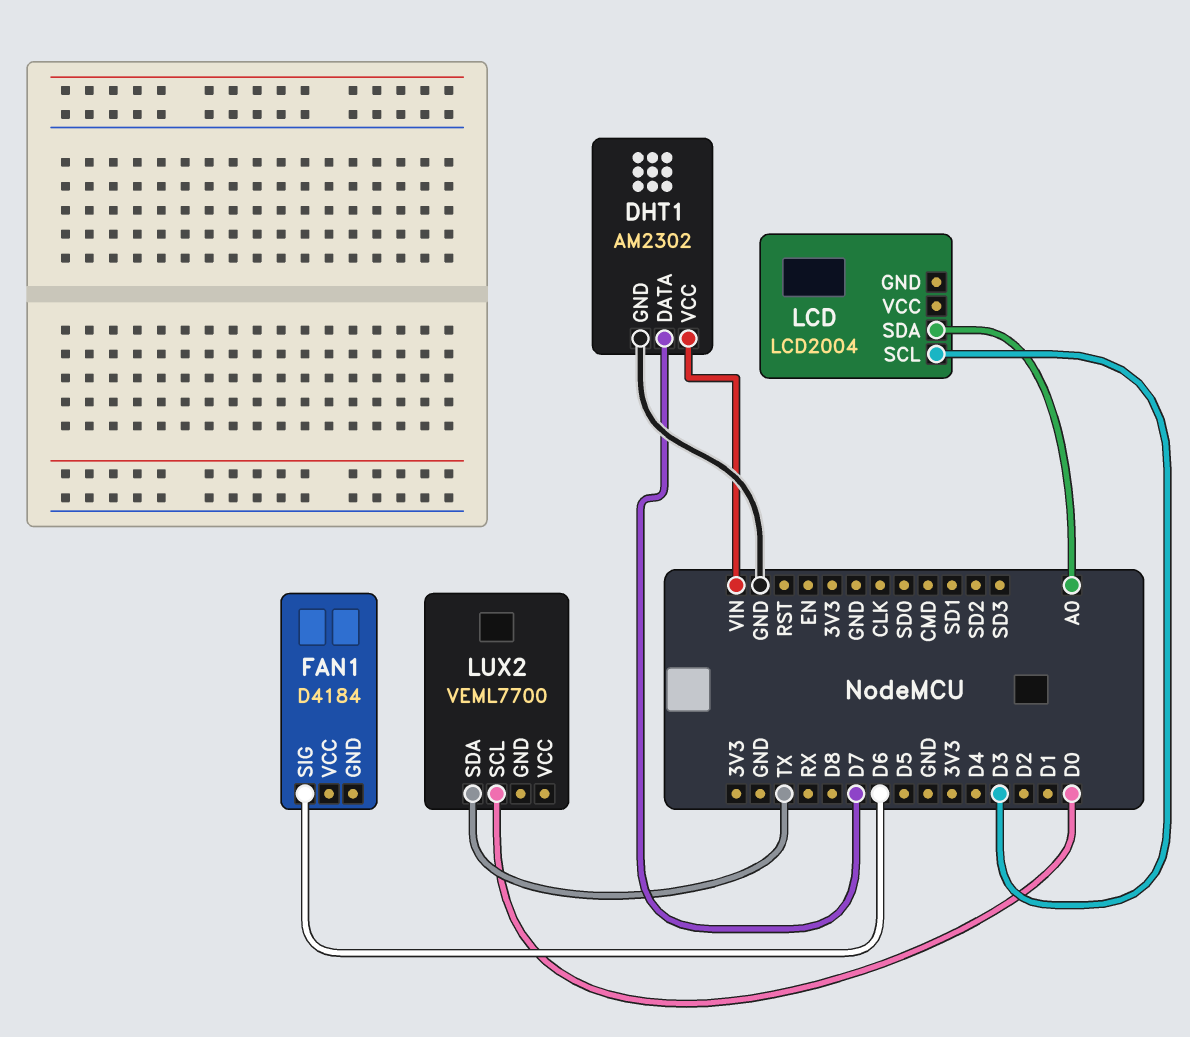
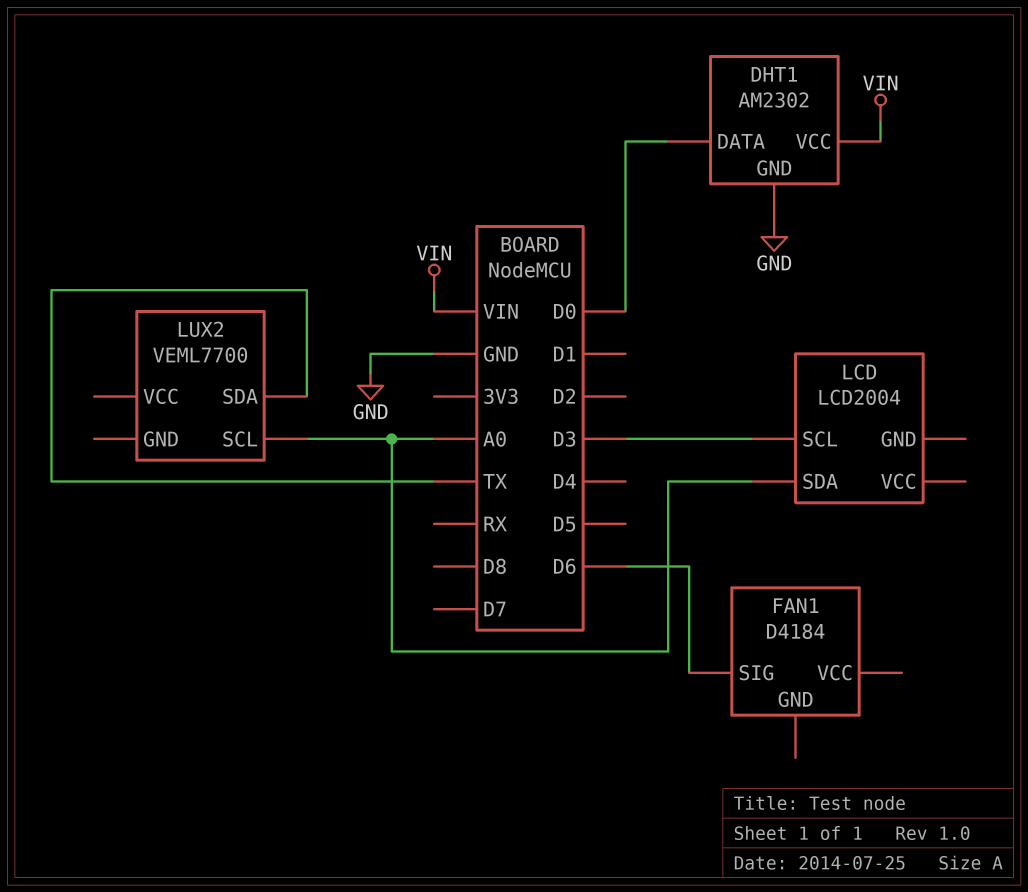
DHT1 pin DATA: D7 -> D0
LUX2 pin SCL: D0 -> A0

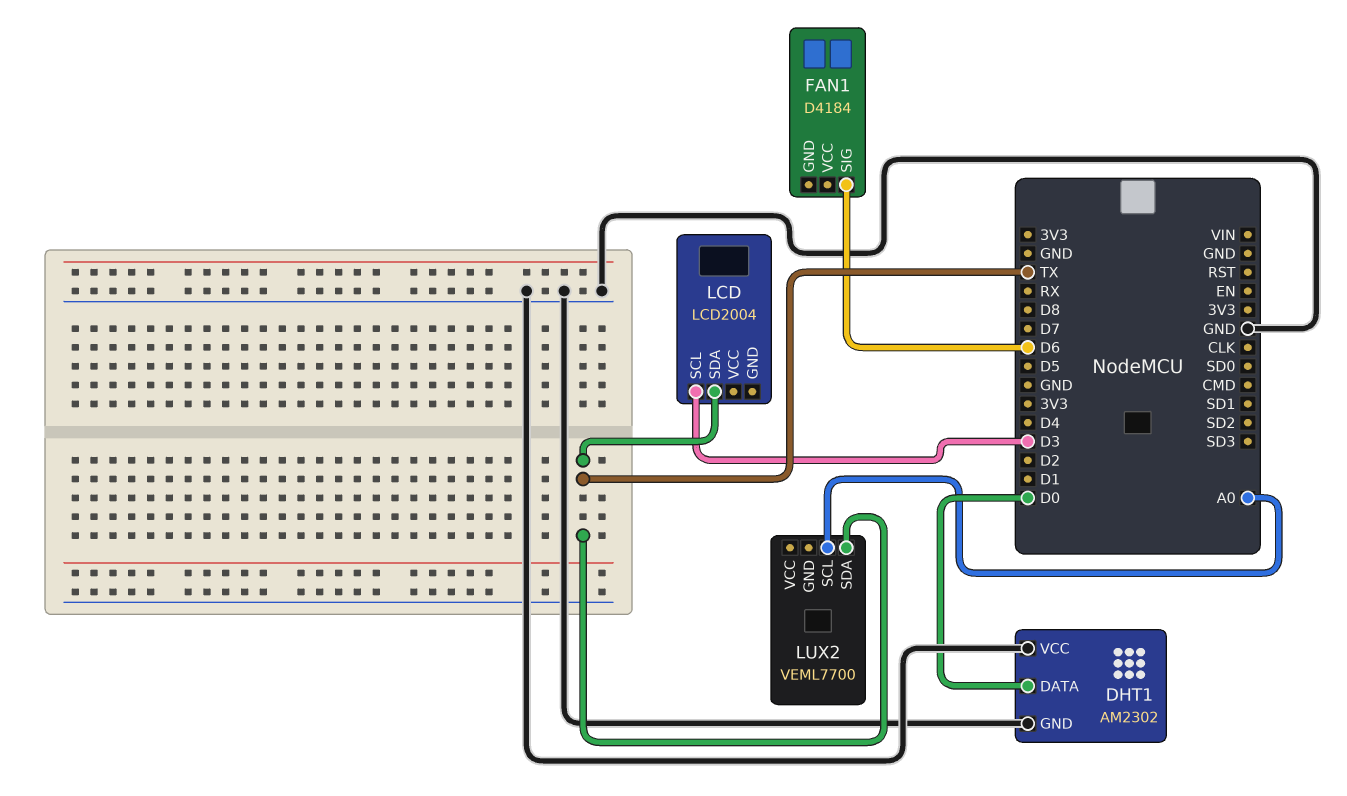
DHT1 pin VCC: VIN -> GND
LCD pin SDA: A0 -> TX

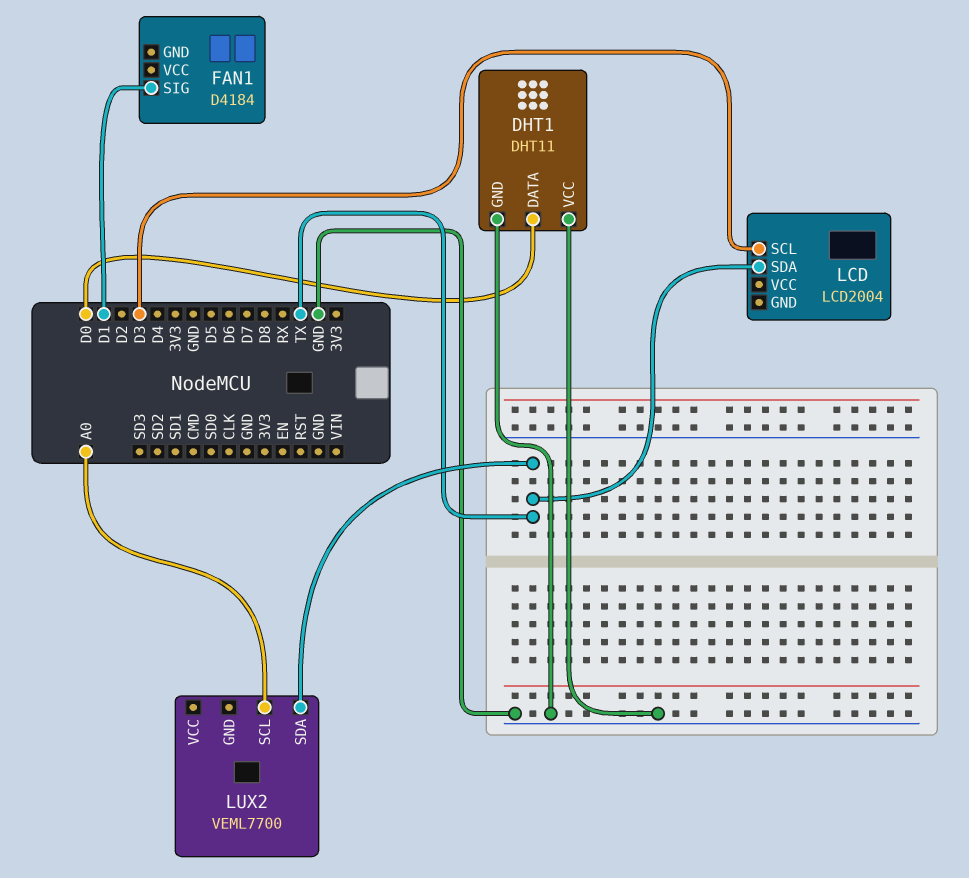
DHT1: AM2302 -> DHT11
FAN1 pin SIG: D6 -> D1

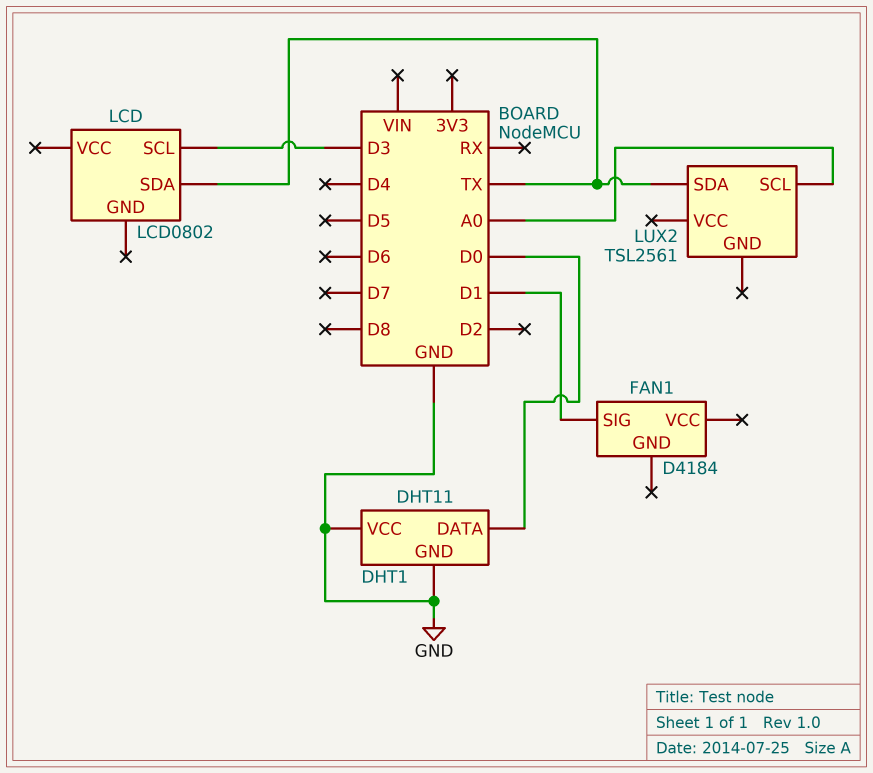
LCD: LCD2004 -> LCD0802
LUX2: VEML7700 -> TSL2561

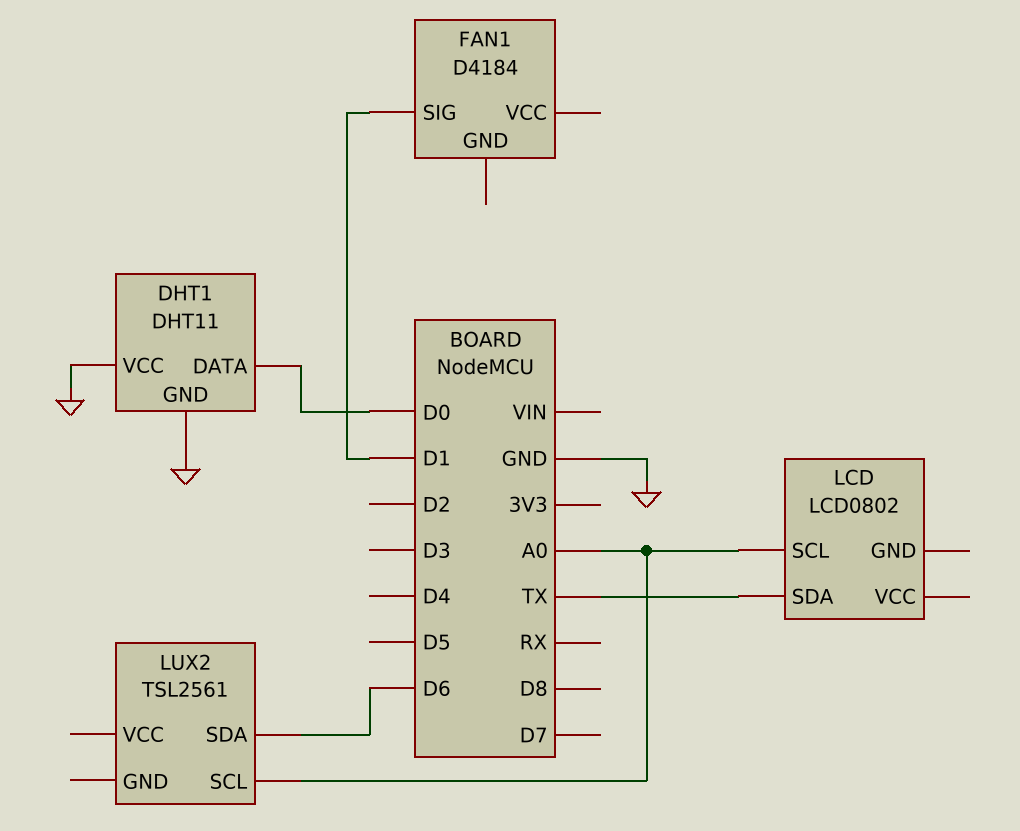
LCD pin SCL: D3 -> A0
LUX2 pin SDA: TX -> D6

